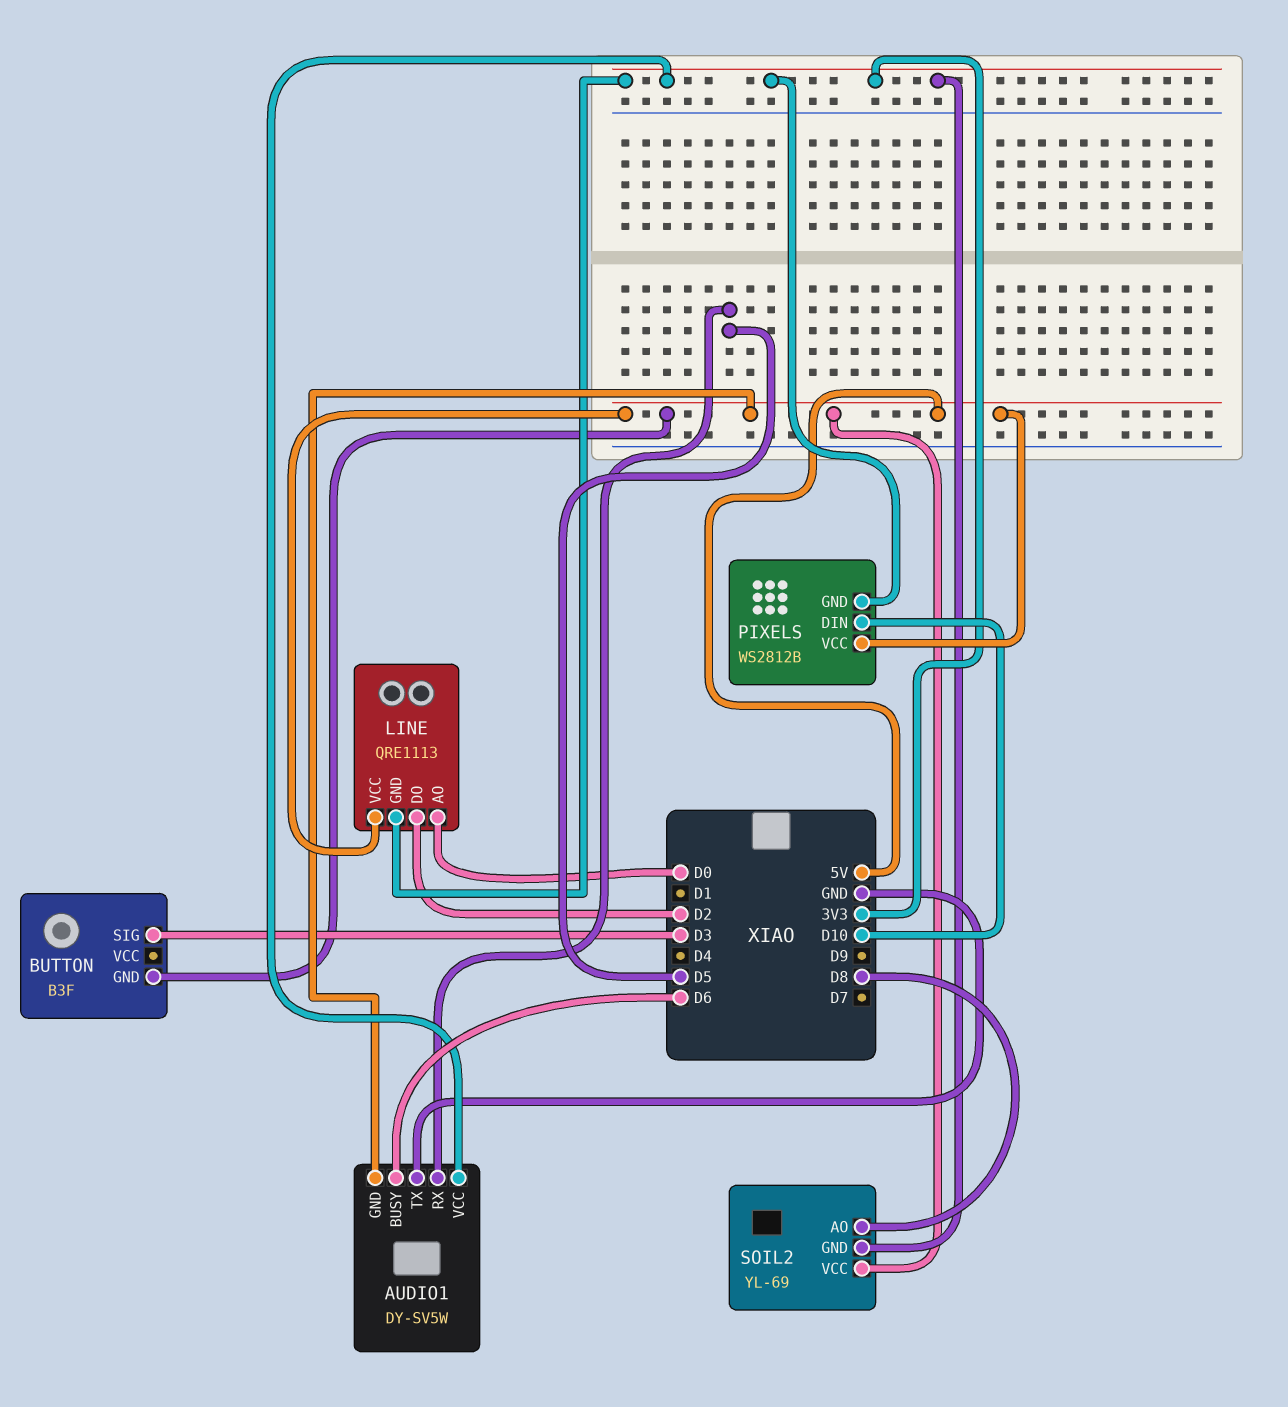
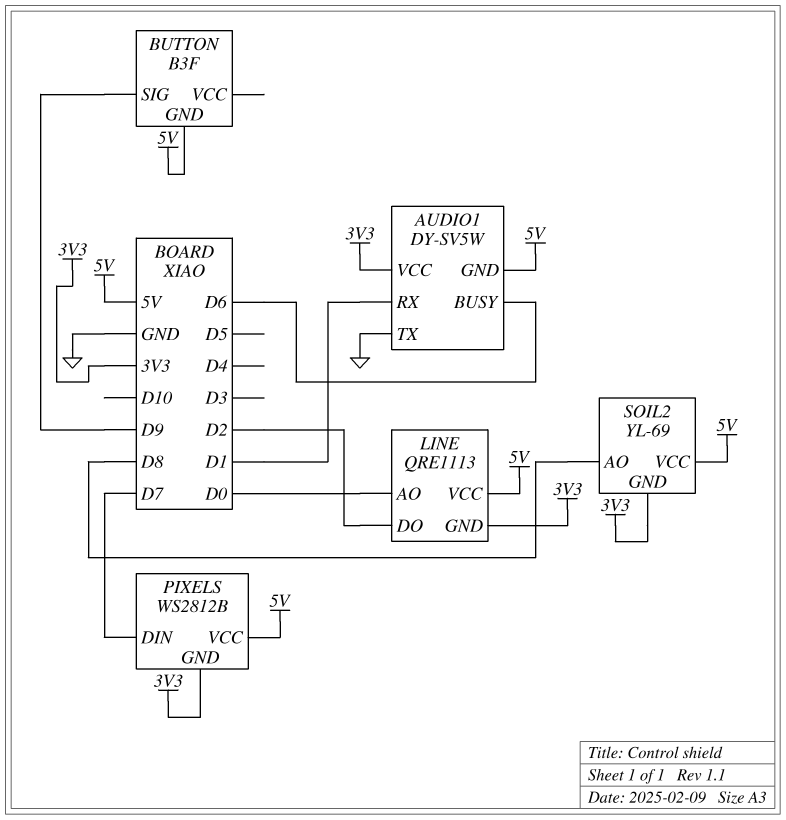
AUDIO1 pin RX: D5 -> D1
BUTTON pin SIG: D3 -> D9
PIXELS pin DIN: D10 -> D7

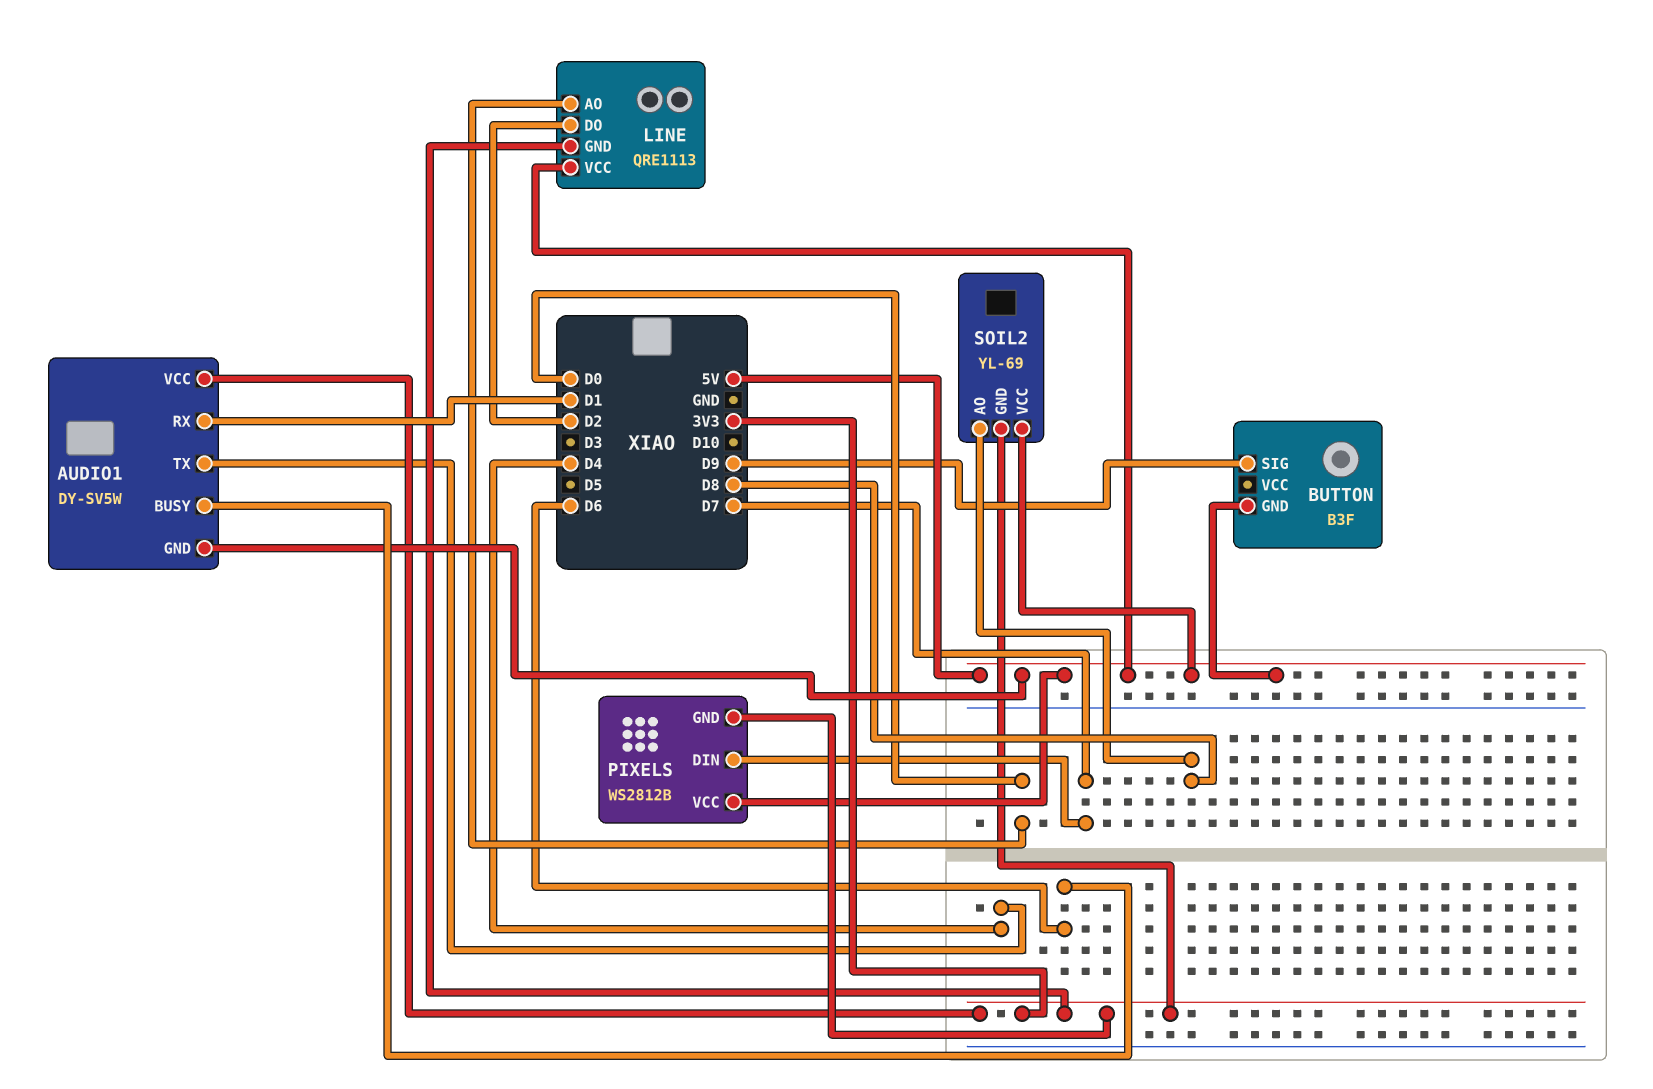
AUDIO1 pin TX: GND -> D4

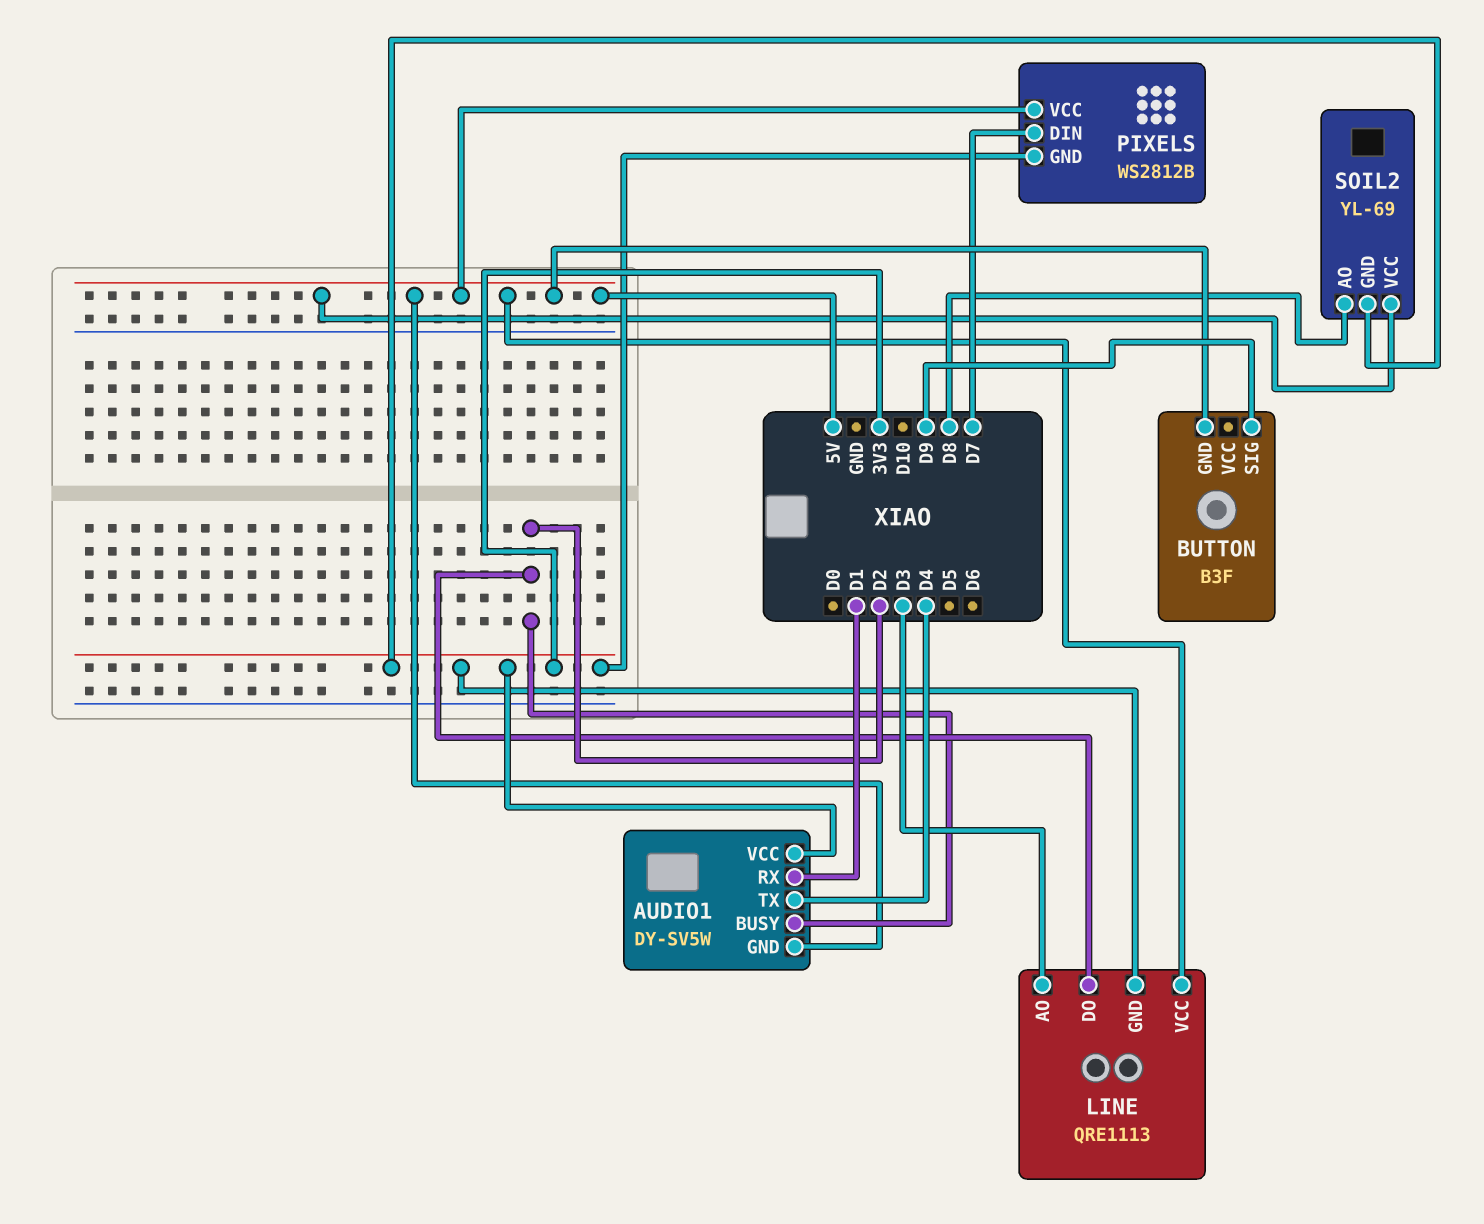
AUDIO1 pin BUSY: D6 -> D2
LINE pin AO: D0 -> D3

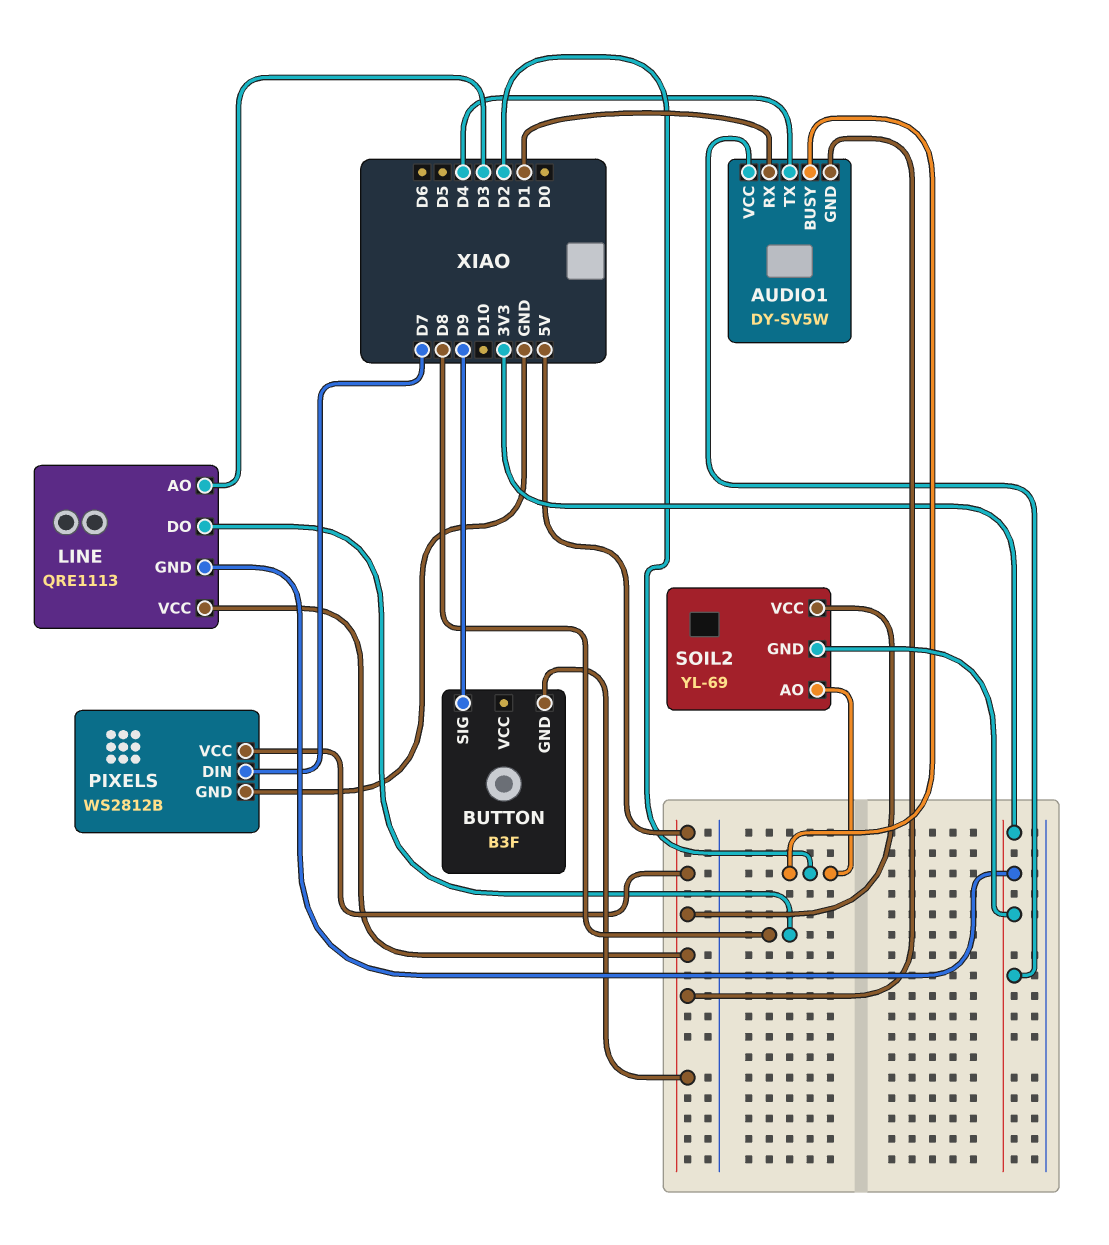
LINE pin DO: D2 -> D8
PIXELS pin GND: 3V3 -> GND
SOIL2 pin AO: D8 -> D2

